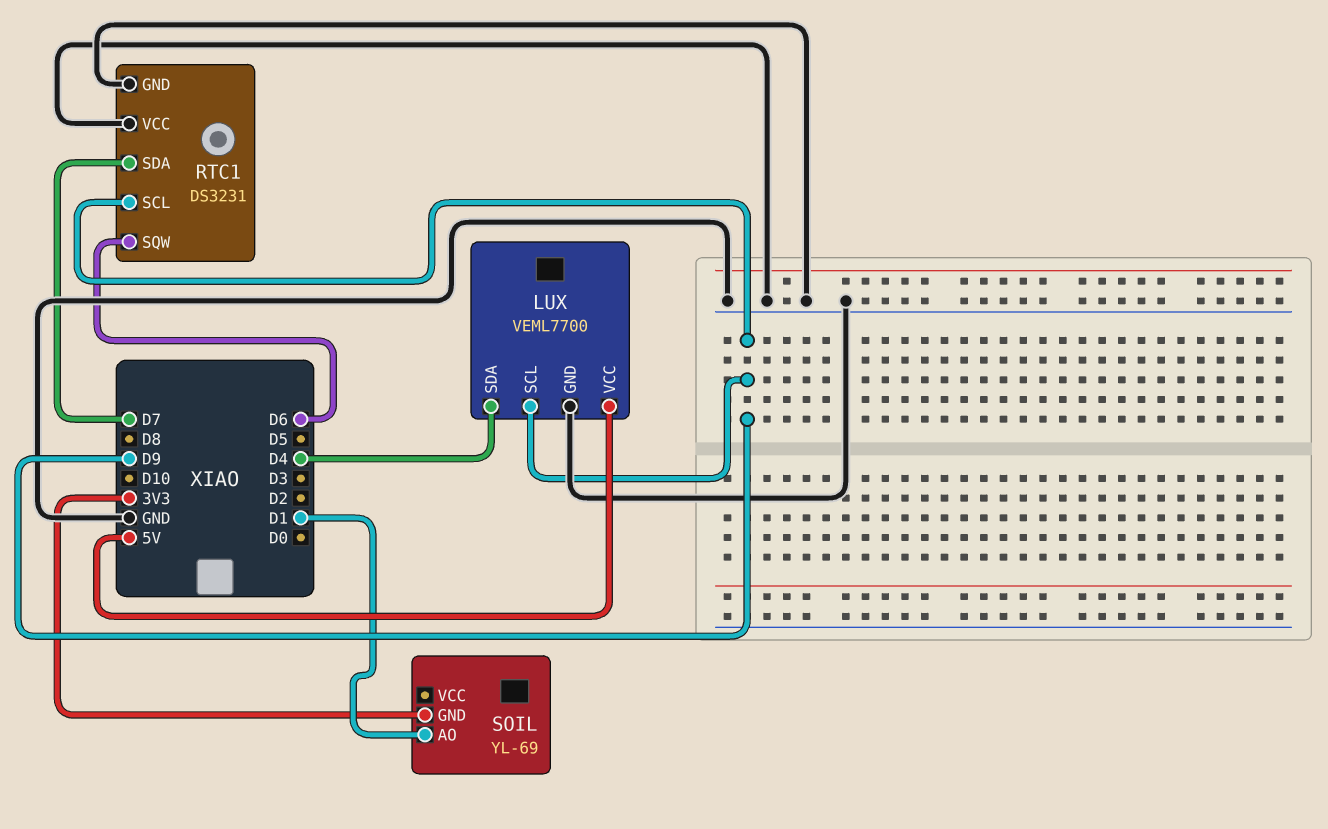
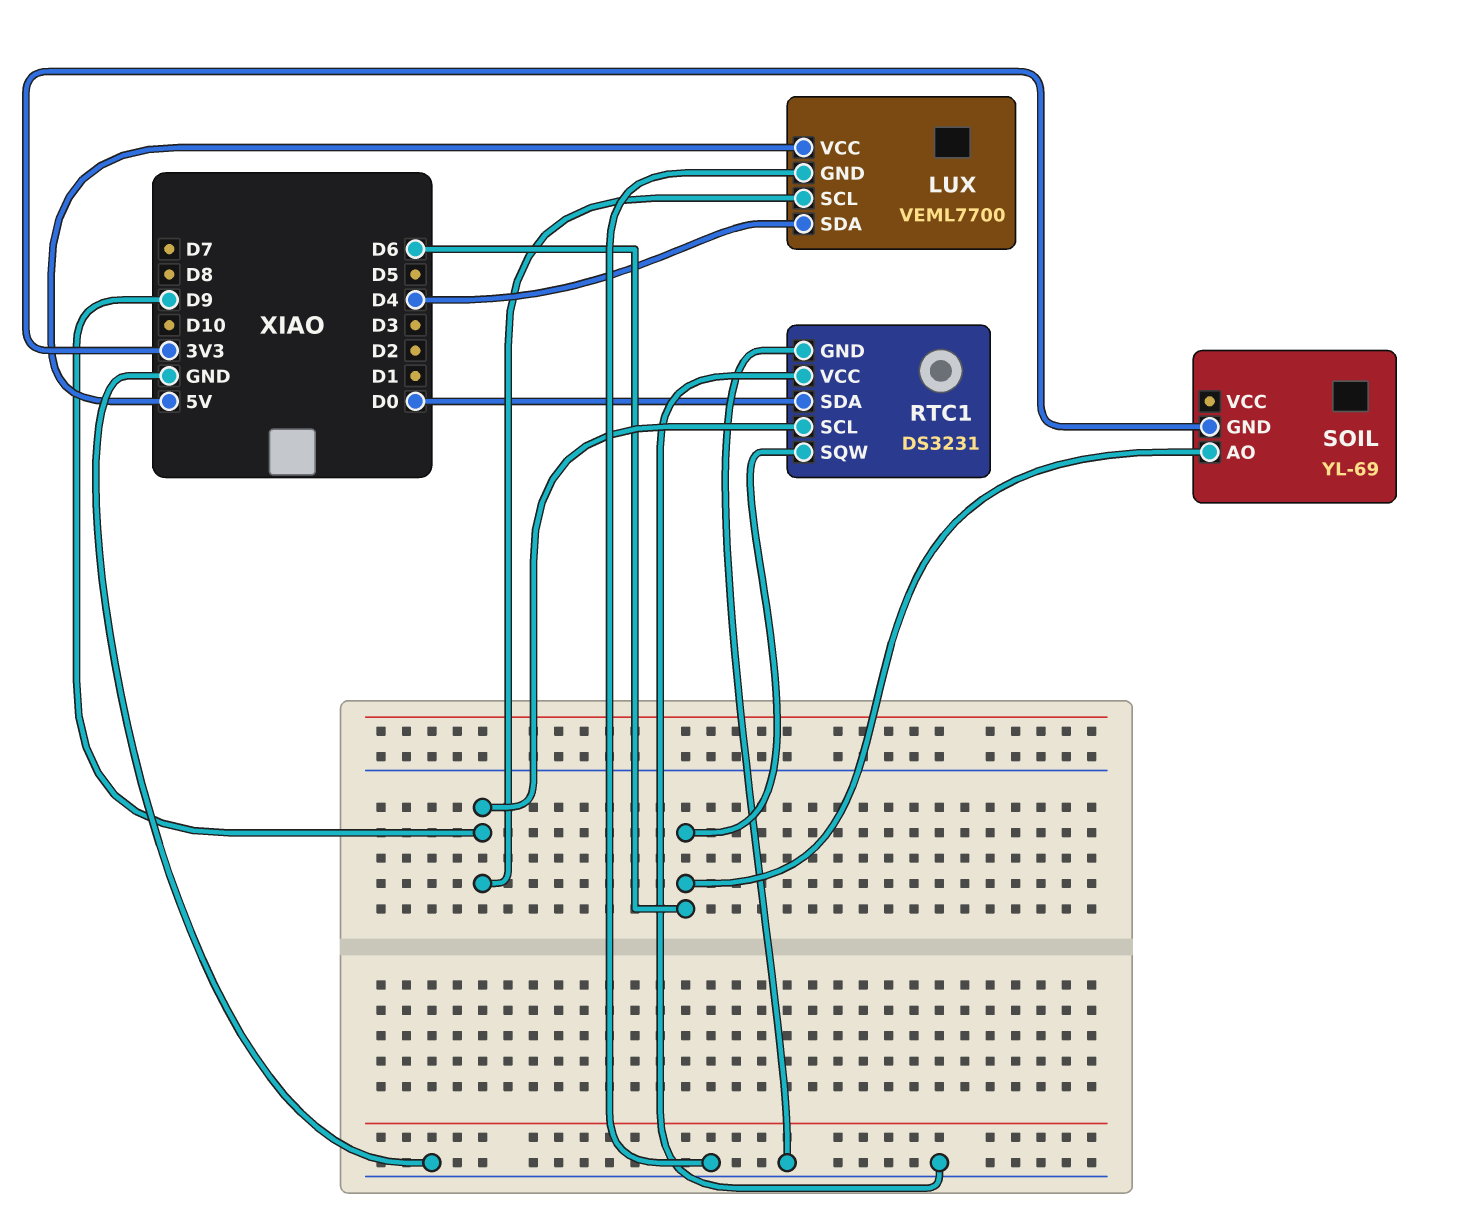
RTC1 pin SDA: D7 -> D0
SOIL pin AO: D1 -> D6

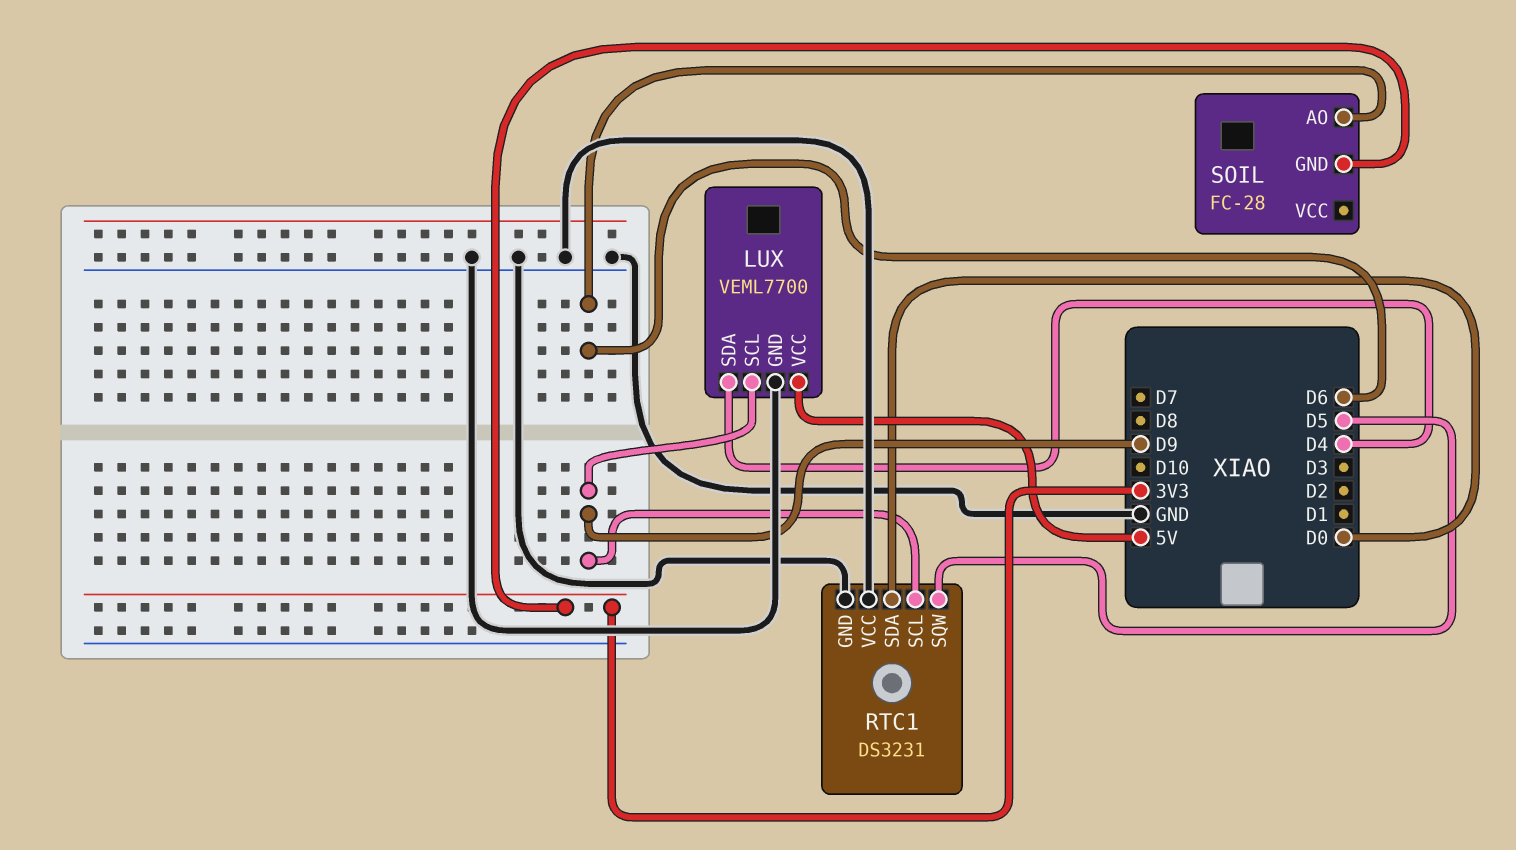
RTC1 pin SQW: D6 -> D5
SOIL: YL-69 -> FC-28

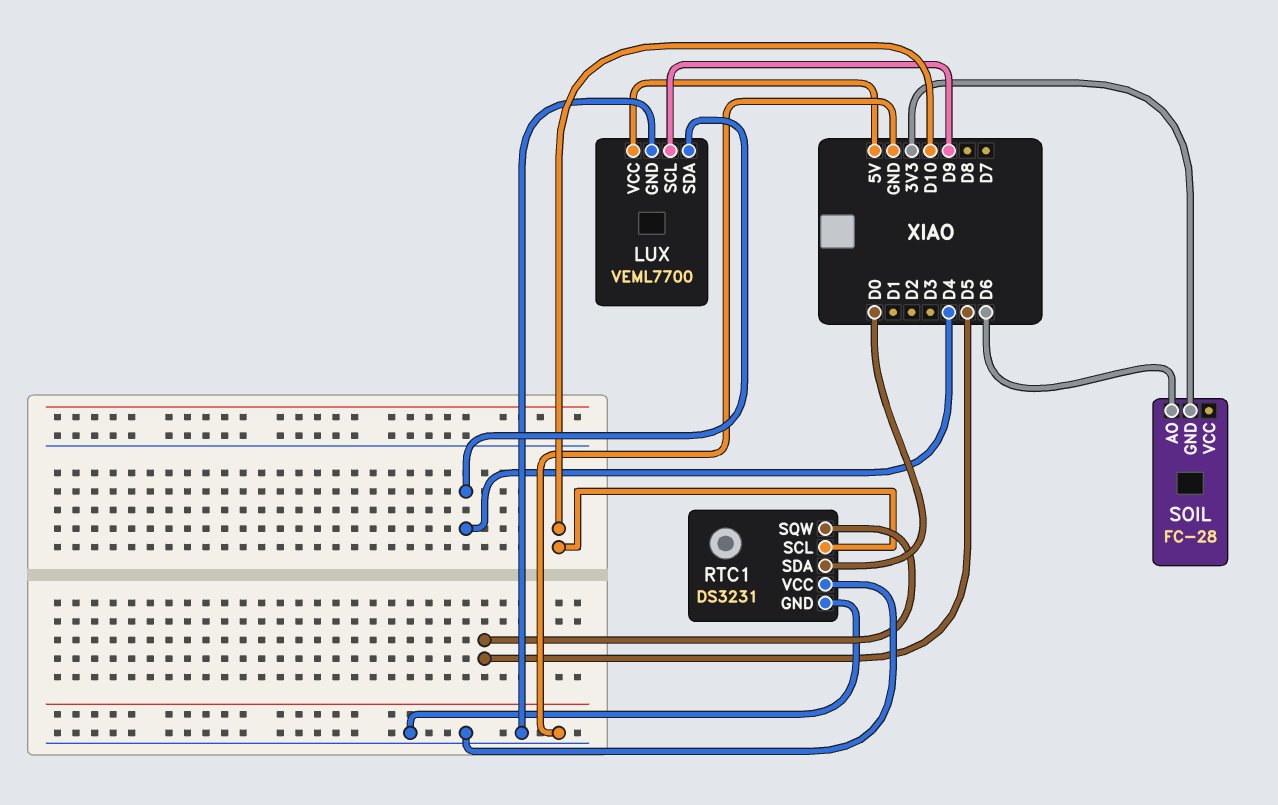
RTC1 pin SCL: D9 -> D10

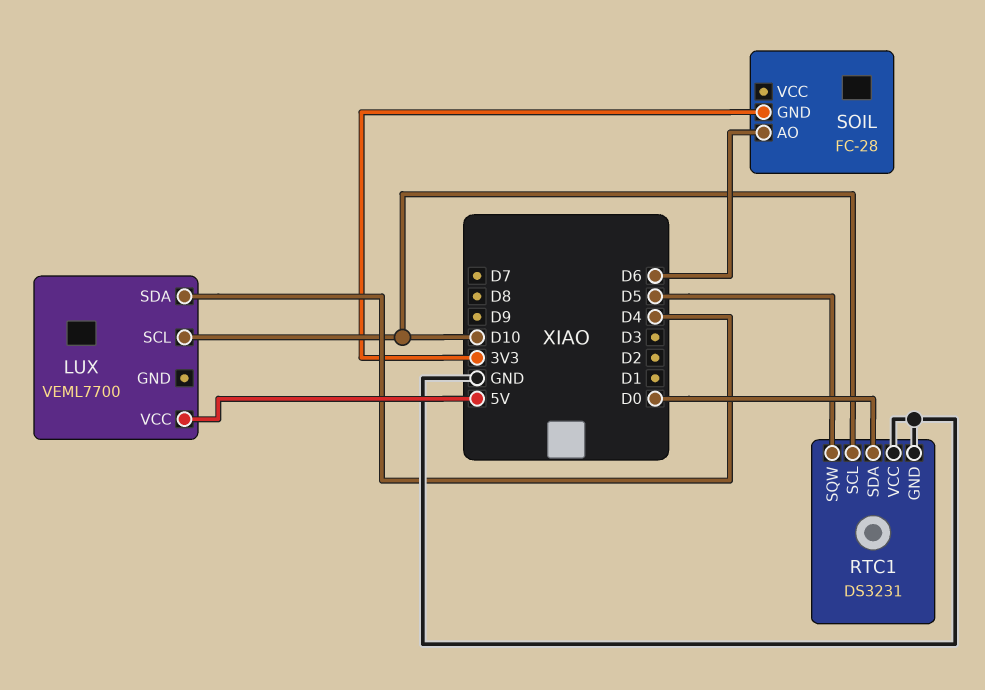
LUX pin GND: GND -> none
LUX pin SCL: D9 -> D10

